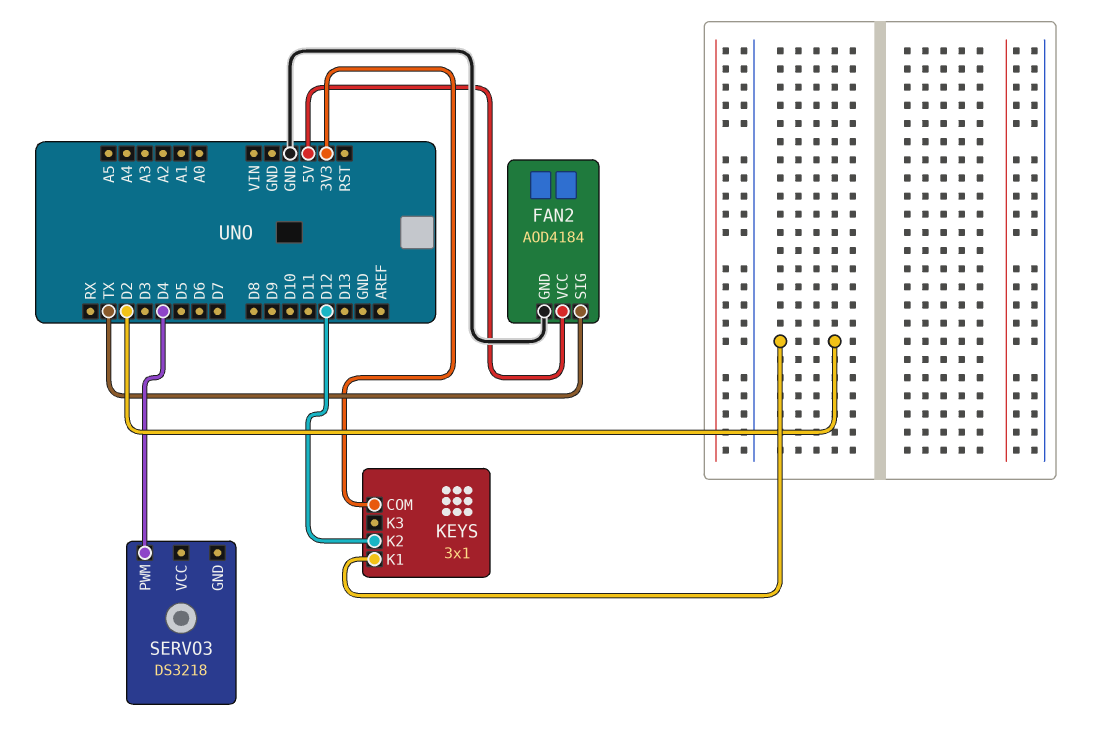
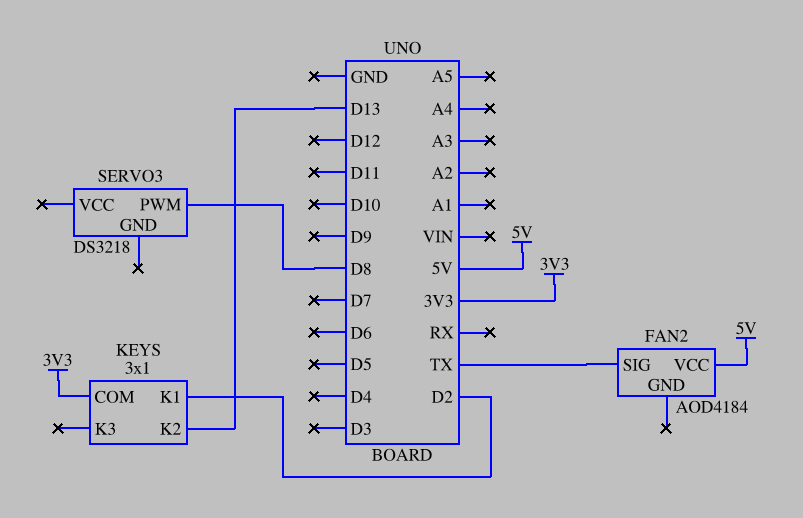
FAN2 pin GND: GND -> none
KEYS pin K2: D12 -> D13
SERVO3 pin PWM: D4 -> D8

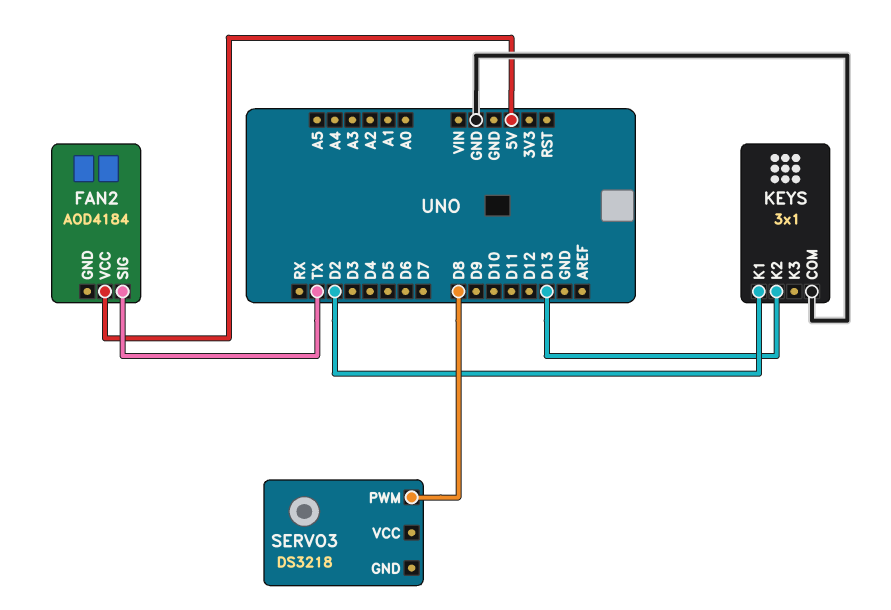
KEYS pin COM: 3V3 -> GND

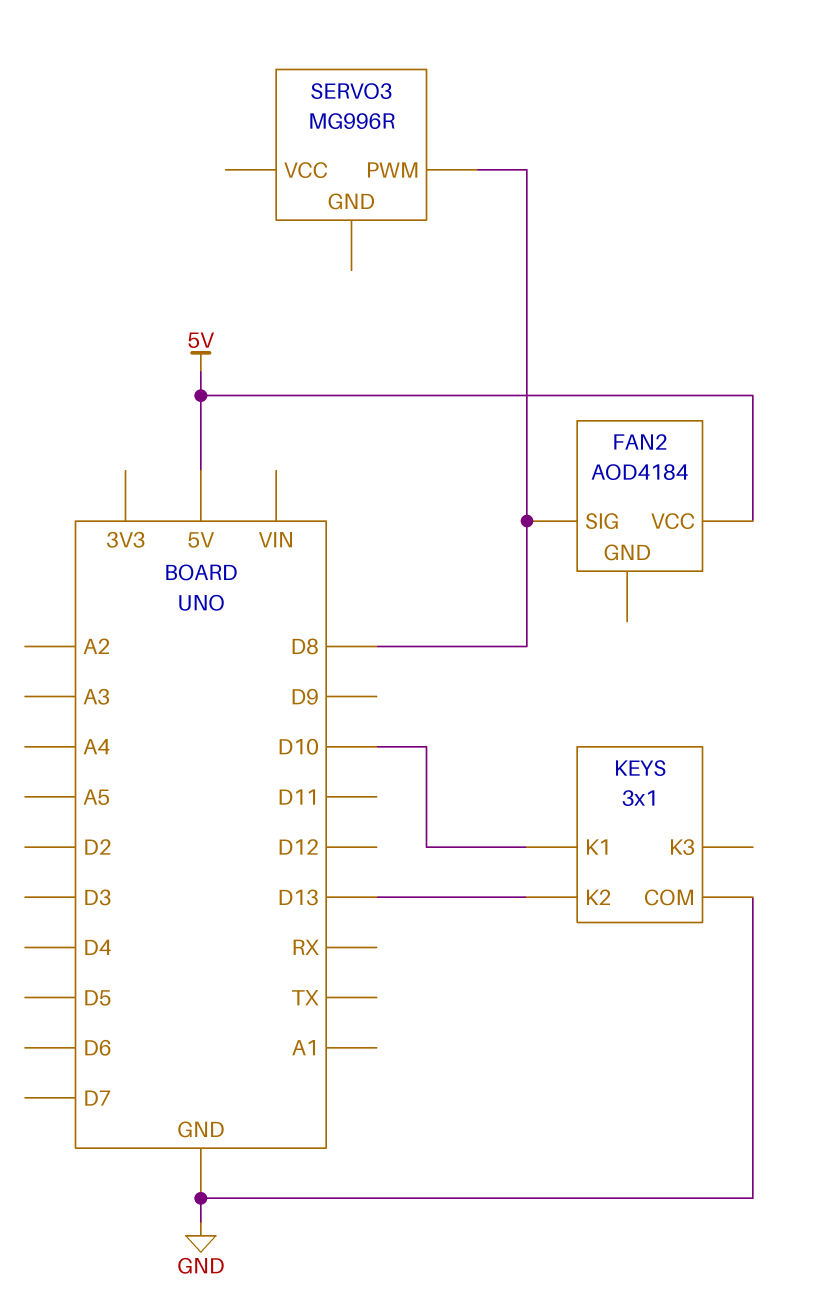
FAN2 pin SIG: TX -> D8
KEYS pin K1: D2 -> D10
SERVO3: DS3218 -> MG996R

